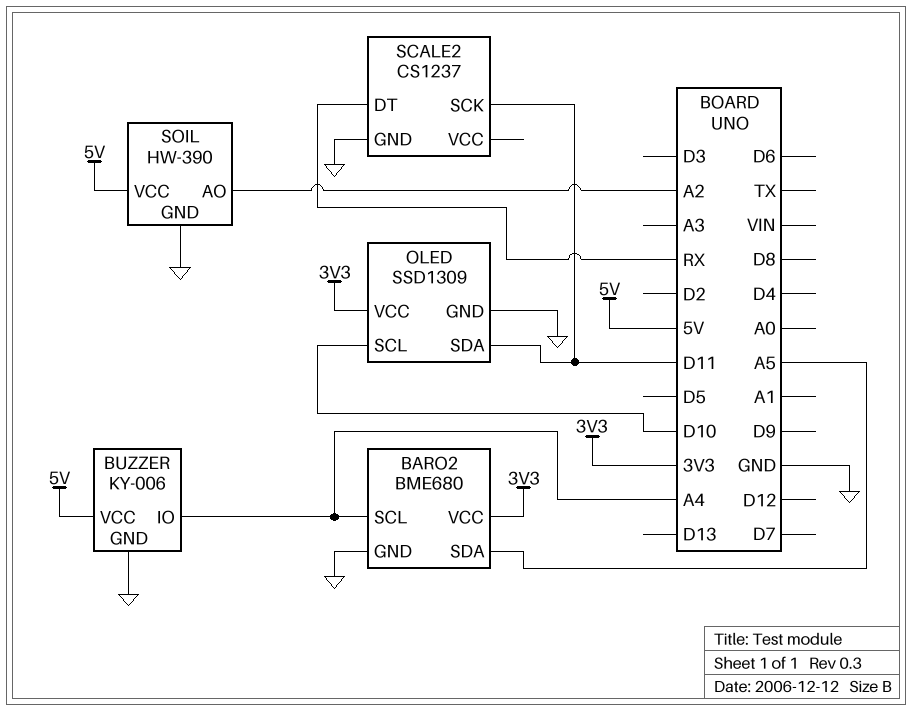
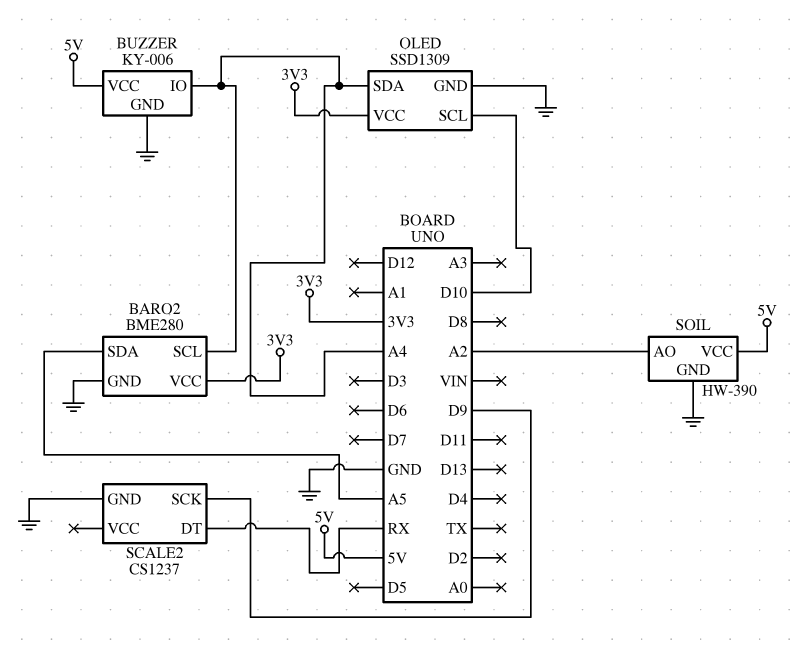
BARO2: BME680 -> BME280
OLED pin SDA: D11 -> A4
SCALE2 pin SCK: D11 -> D9

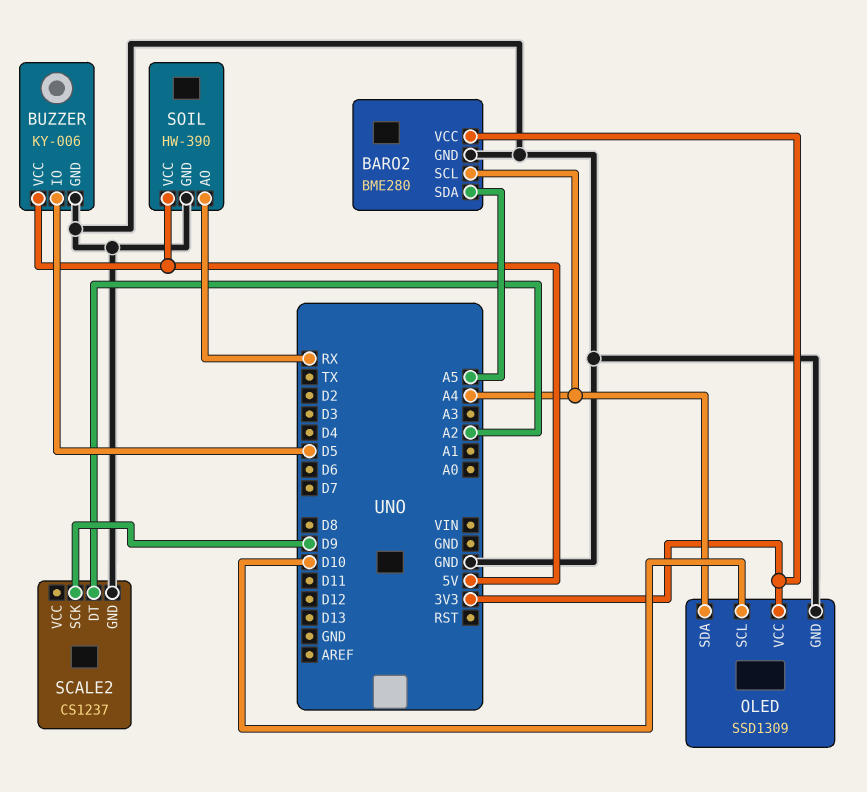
BUZZER pin IO: A4 -> D5
SCALE2 pin DT: RX -> A2
SOIL pin AO: A2 -> RX

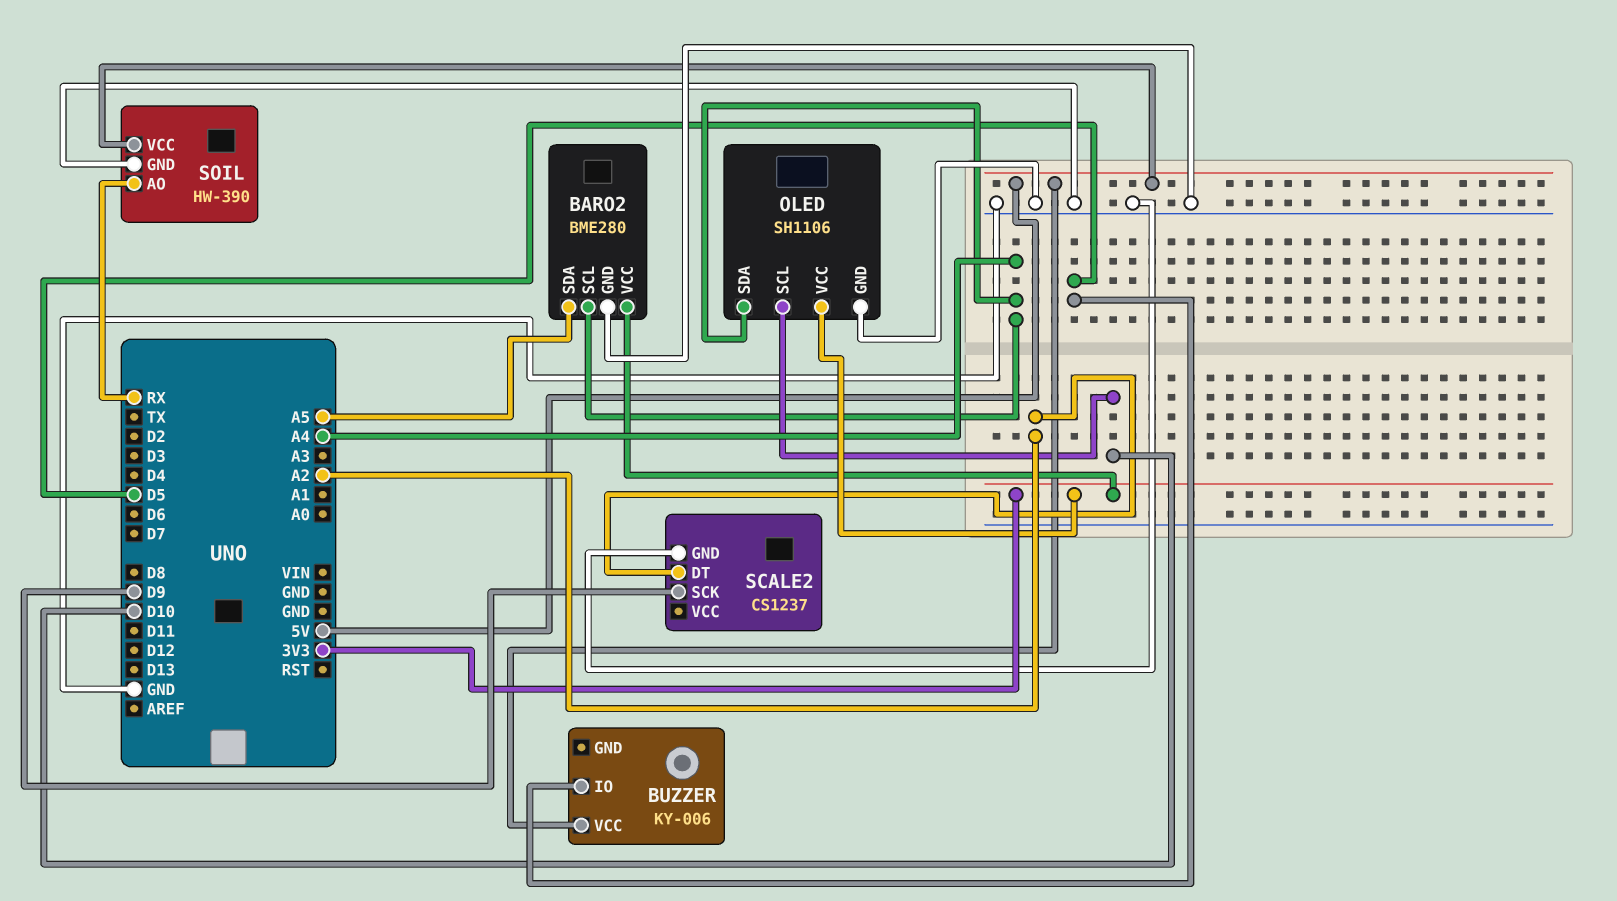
BUZZER pin GND: GND -> none
OLED: SSD1309 -> SH1106

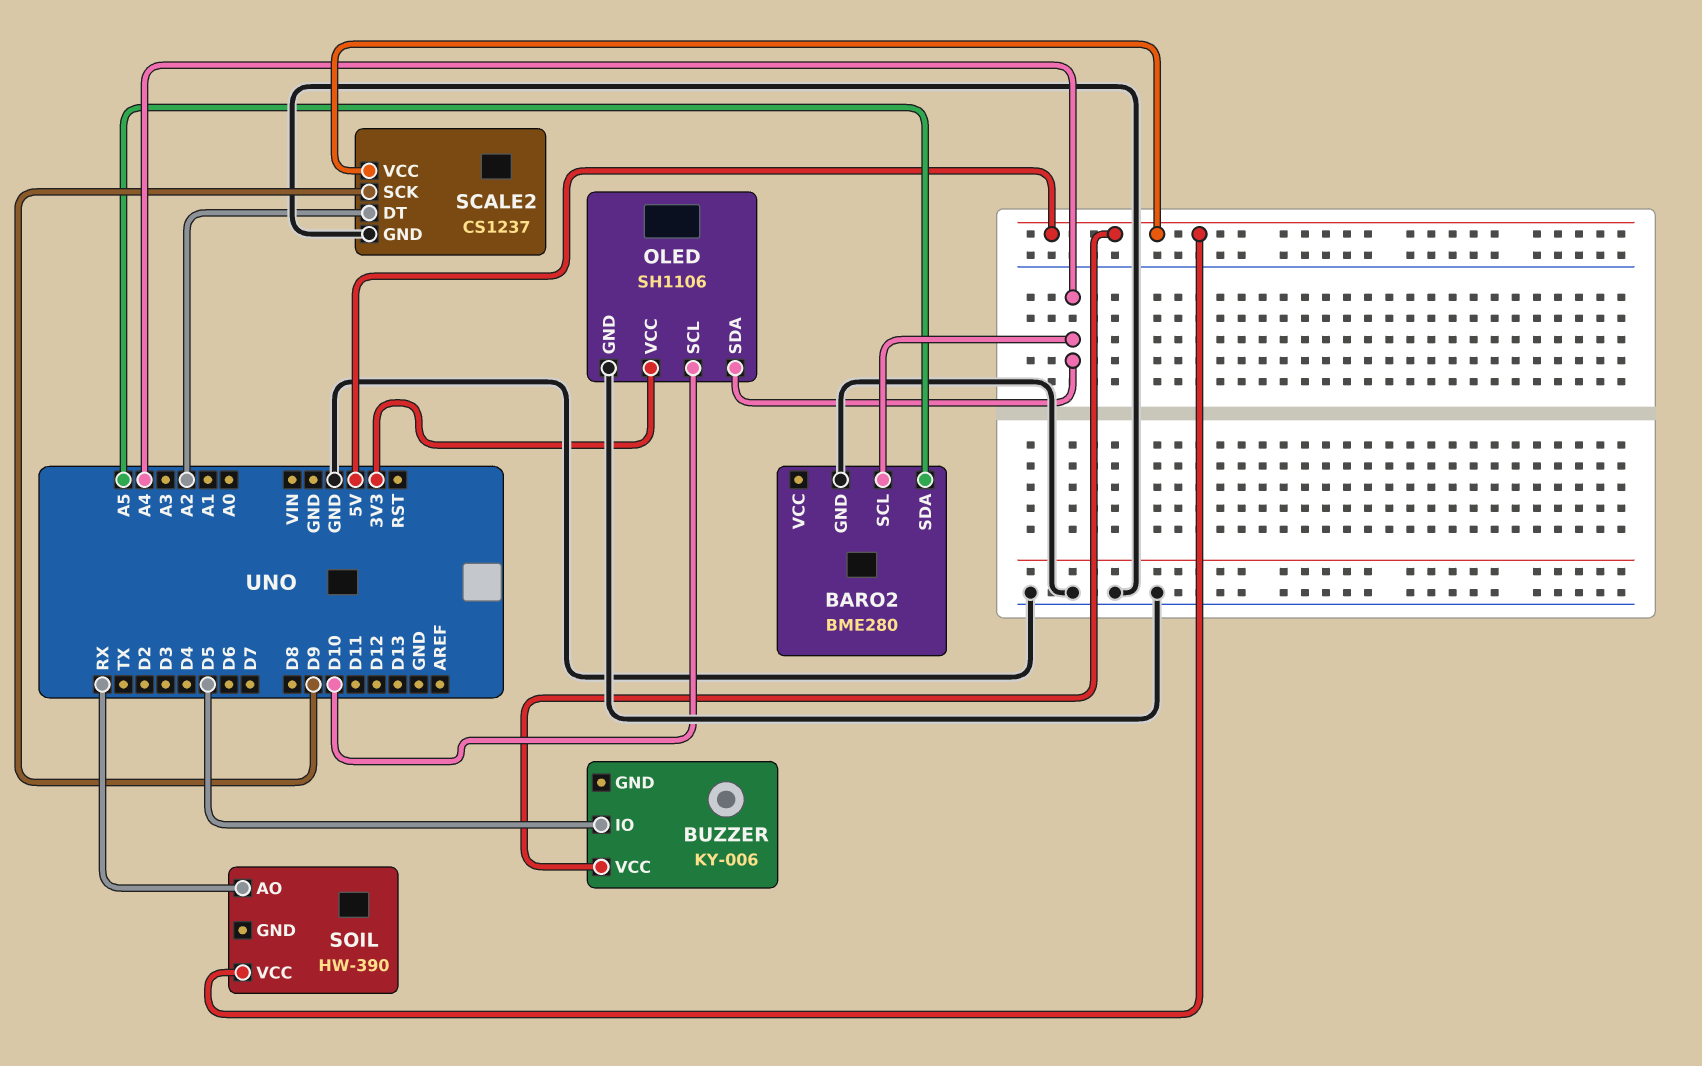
BARO2 pin VCC: 3V3 -> none
SCALE2 pin VCC: none -> 5V
SOIL pin GND: GND -> none

